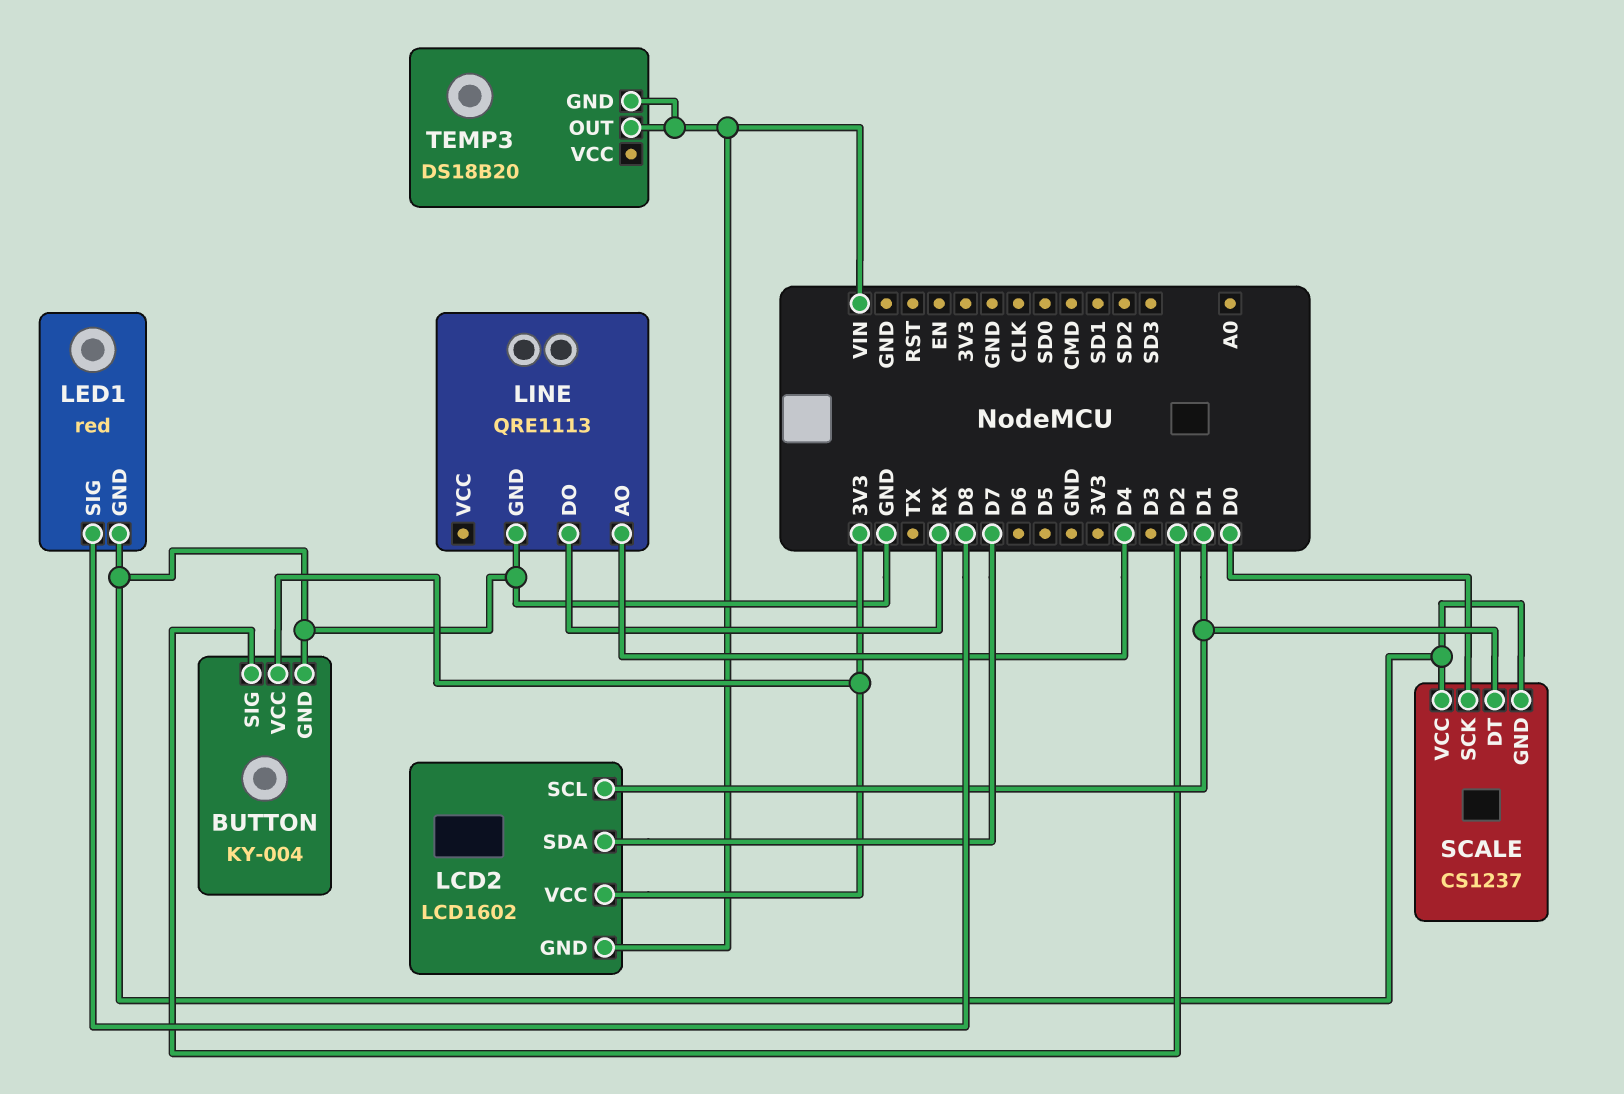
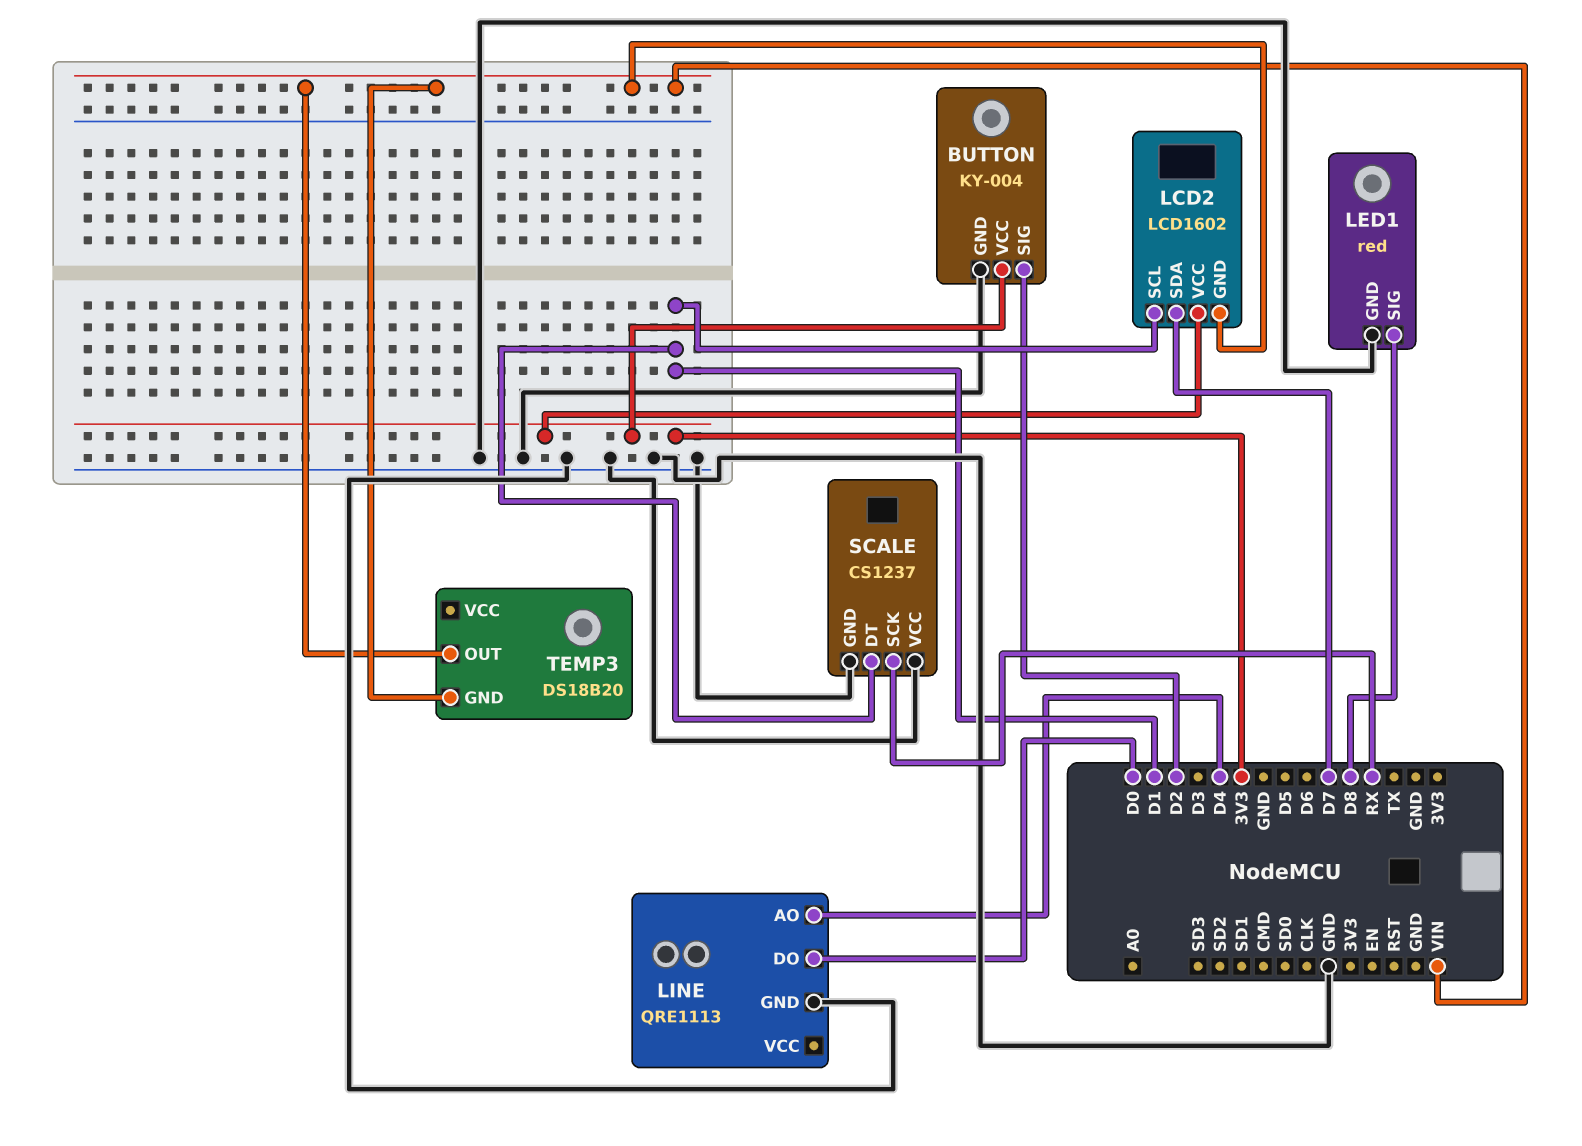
LINE pin DO: RX -> D0
SCALE pin SCK: D0 -> RX

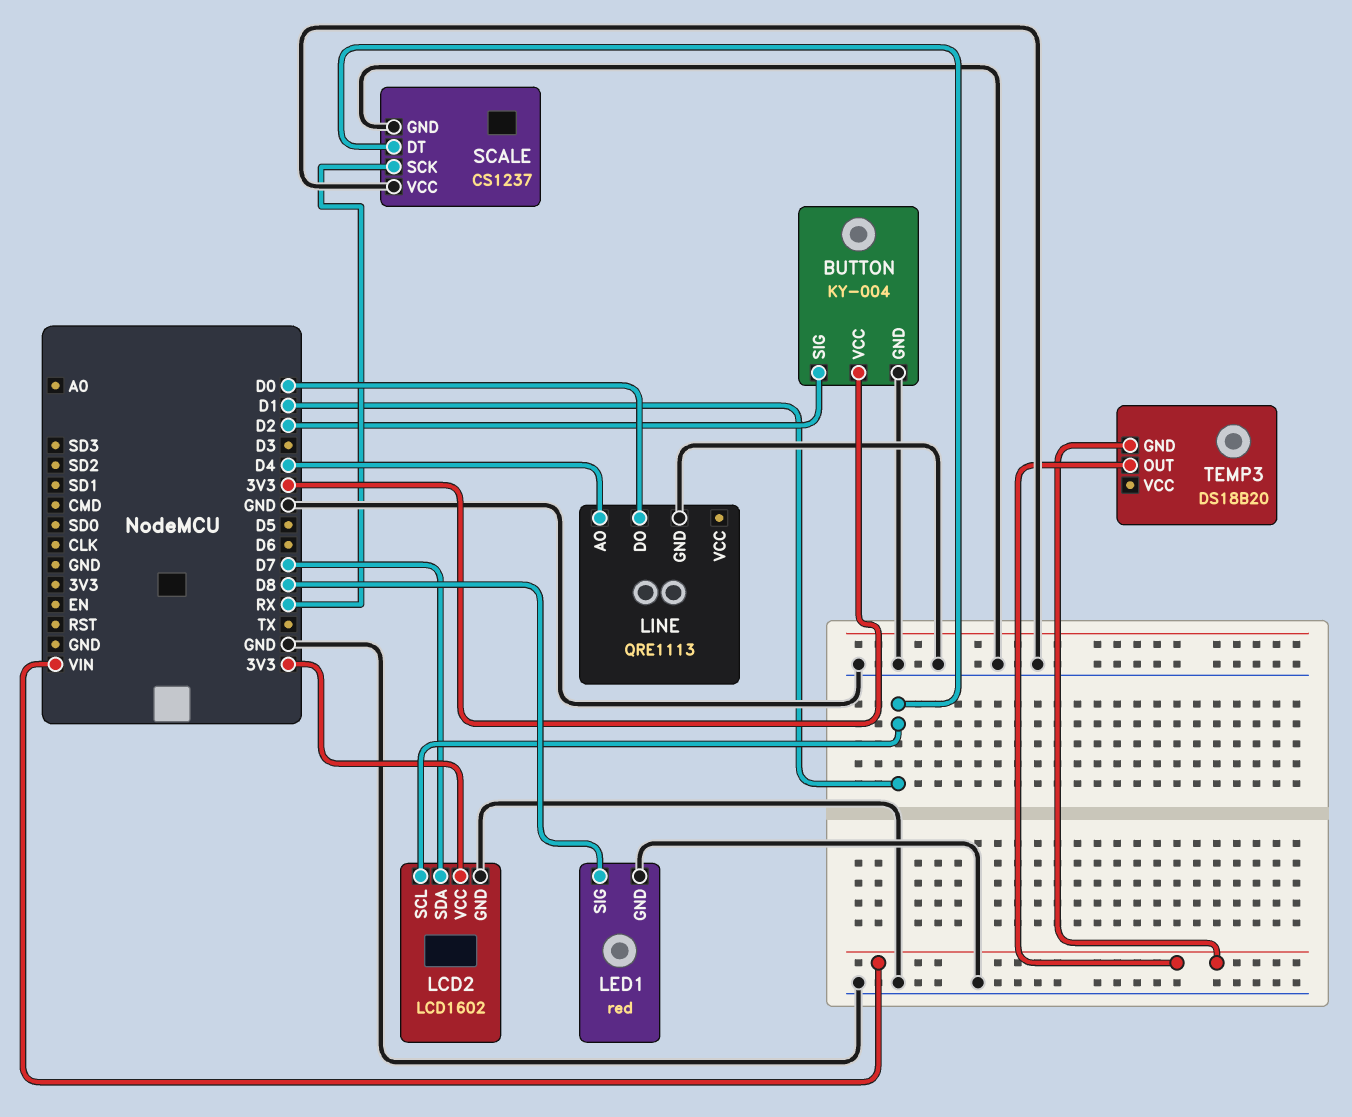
LCD2 pin GND: VIN -> GND

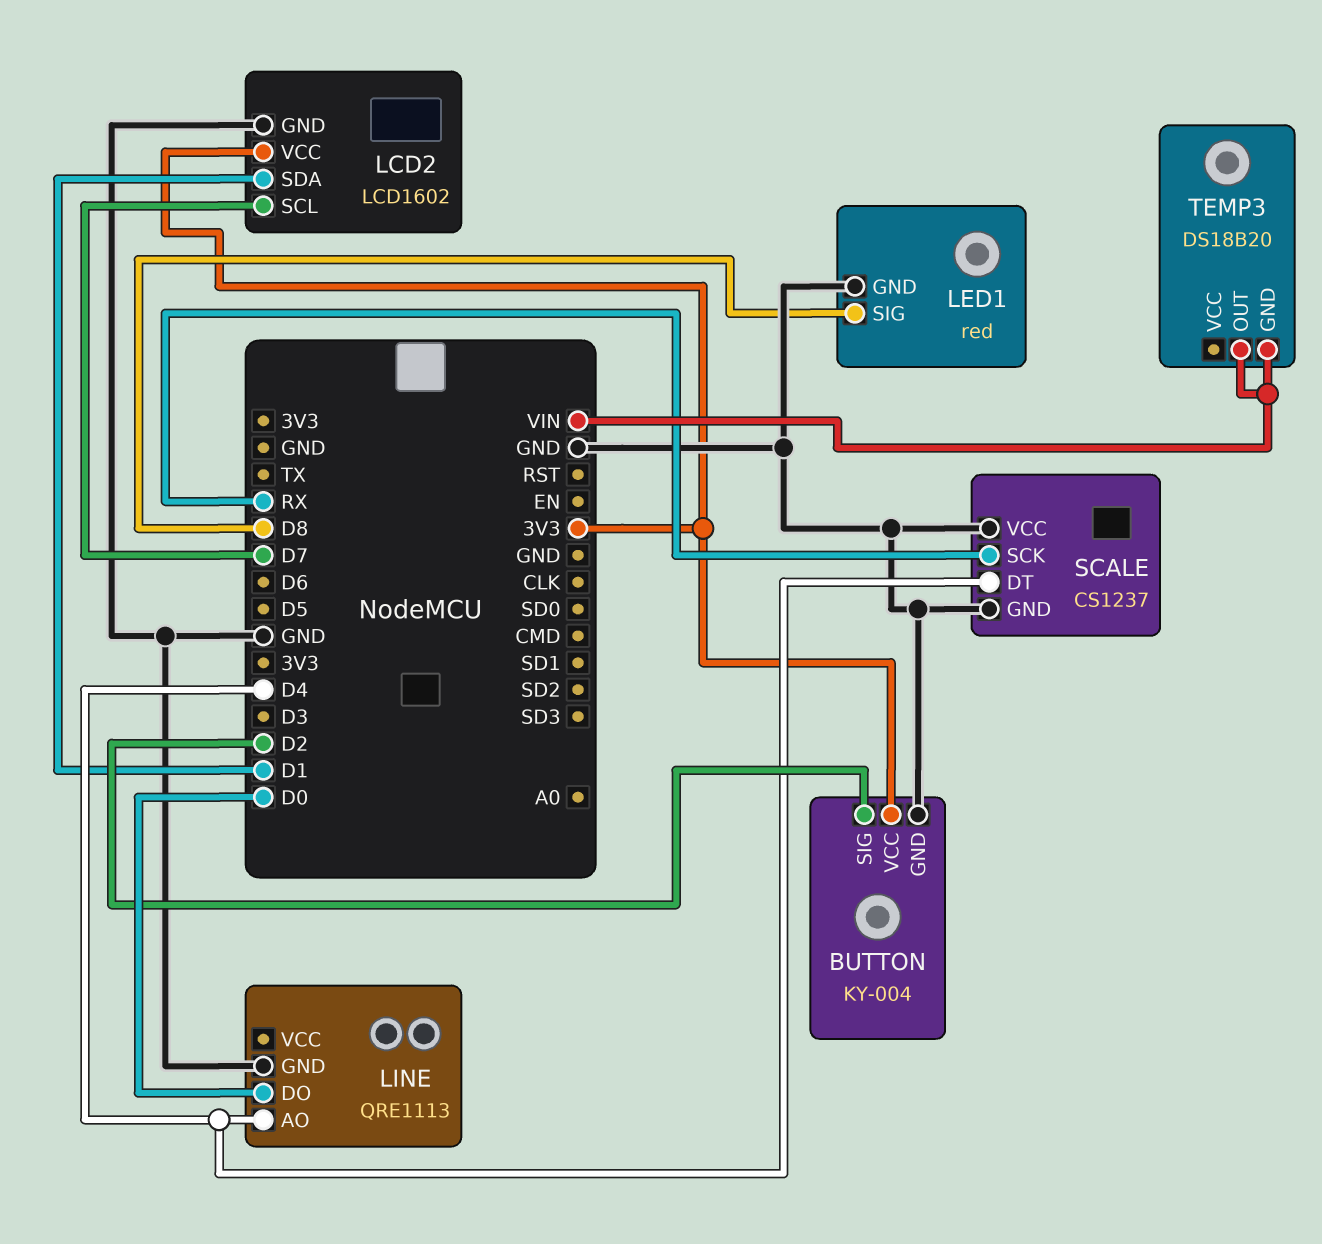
LCD2 pin SCL: D1 -> D7
LCD2 pin SDA: D7 -> D1
SCALE pin DT: D1 -> D4

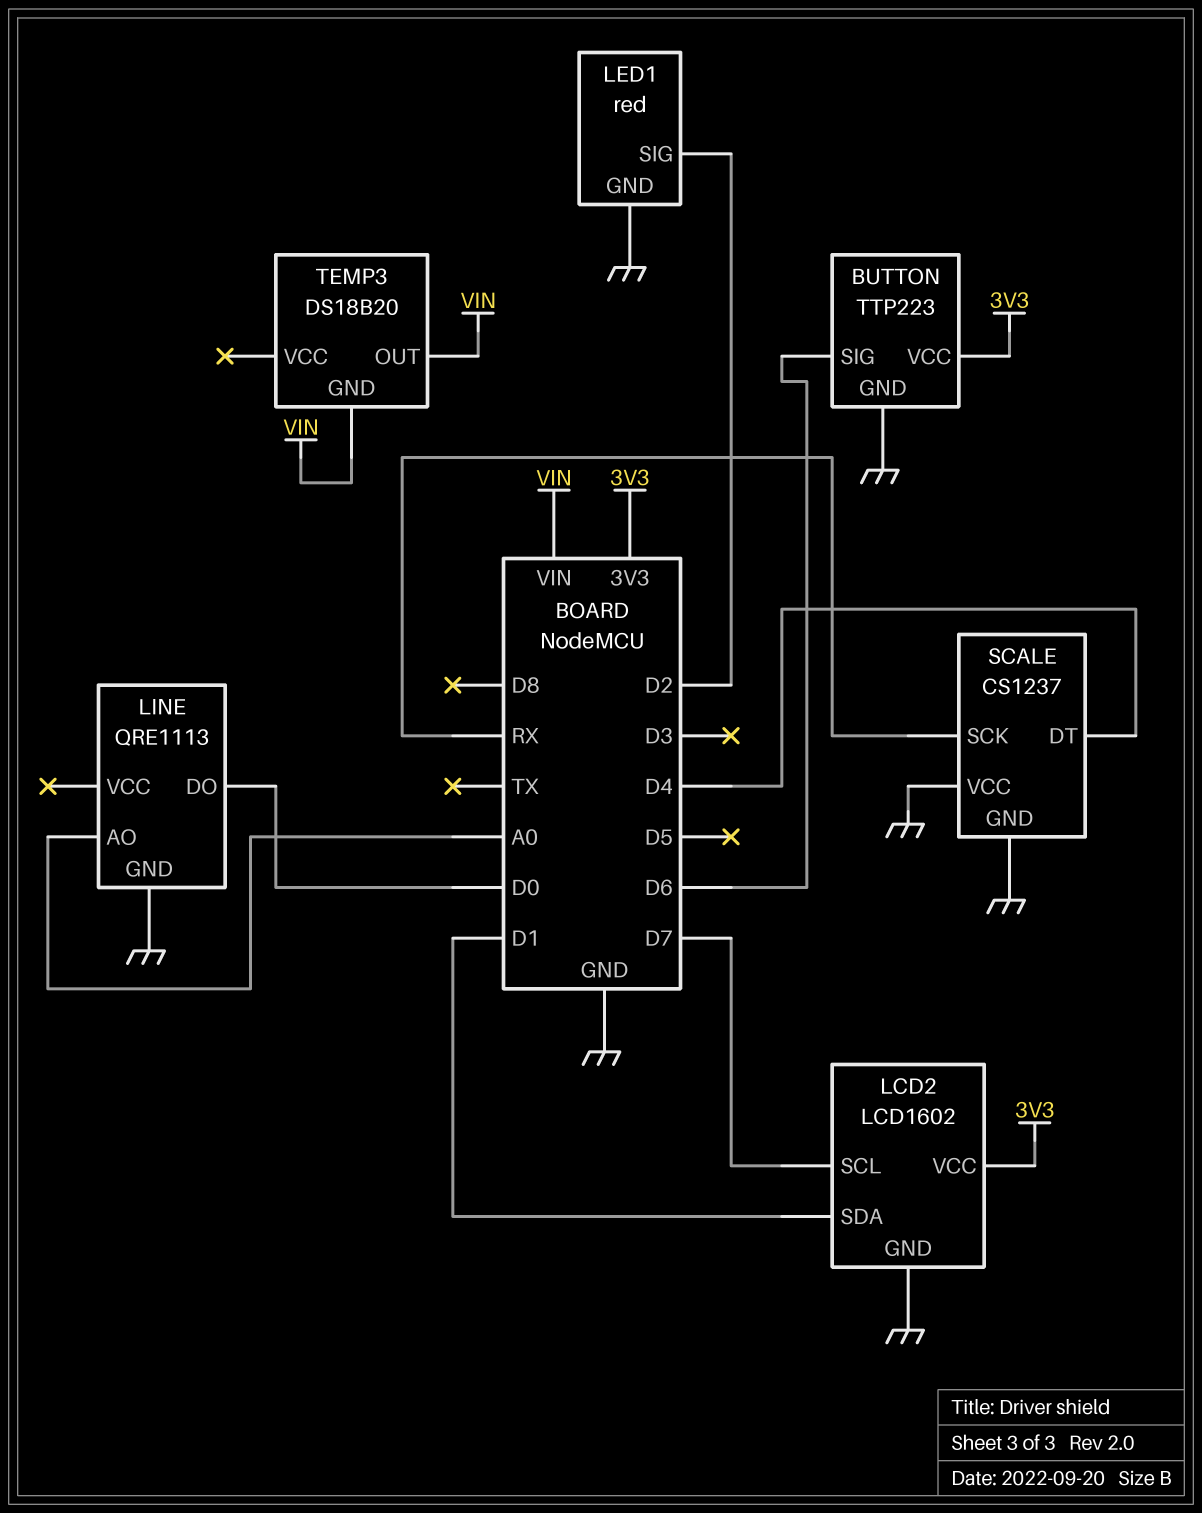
BUTTON: KY-004 -> TTP223
BUTTON pin SIG: D2 -> D6
LED1 pin SIG: D8 -> D2
LINE pin AO: D4 -> A0

